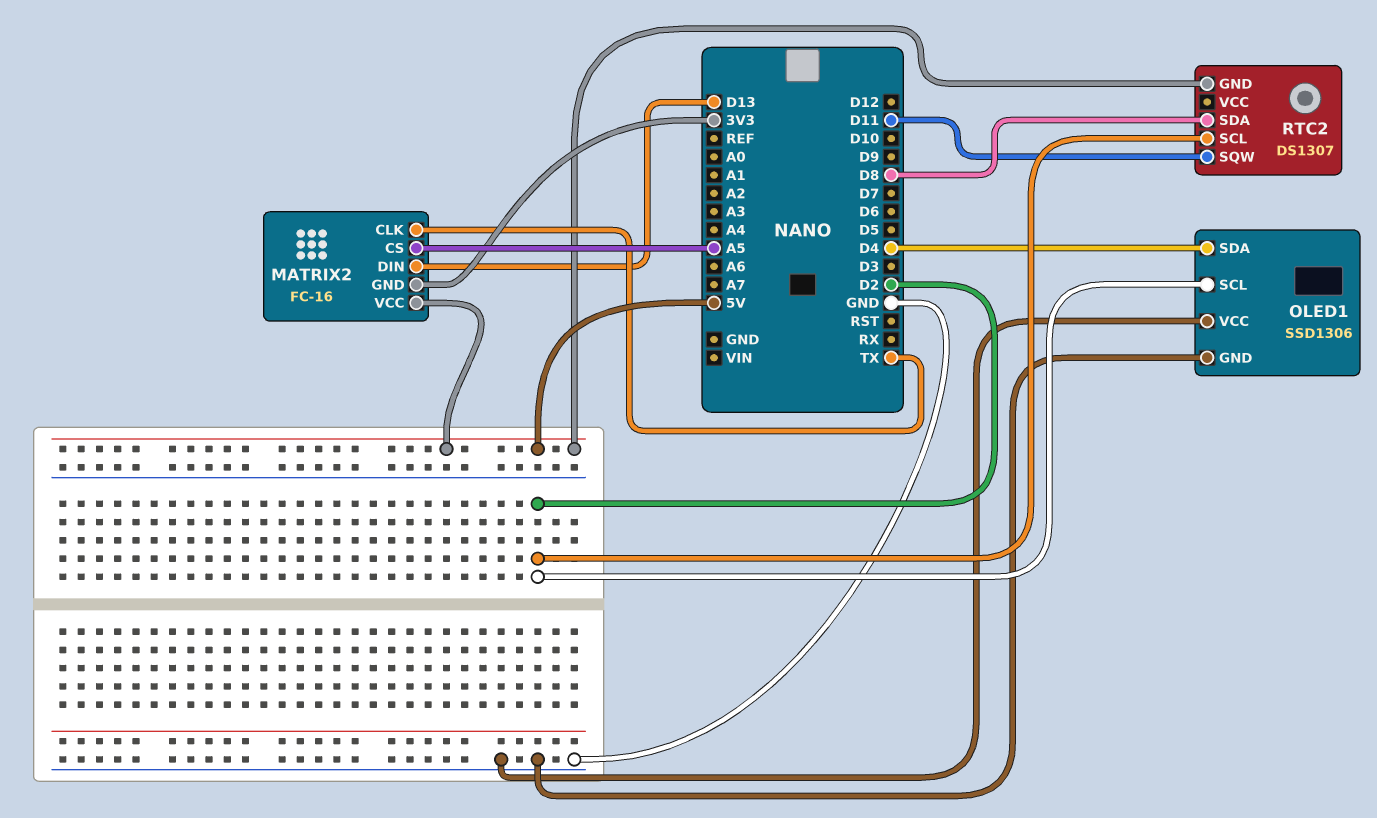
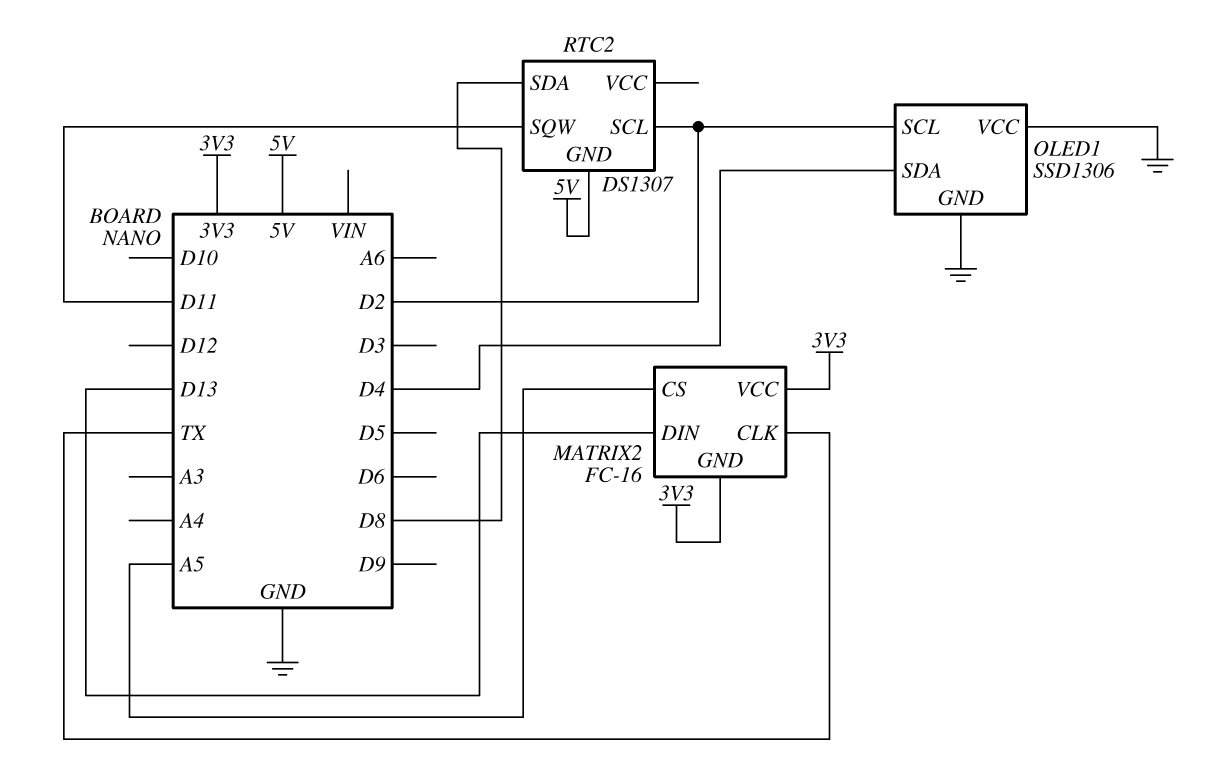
MATRIX2 pin VCC: 5V -> 3V3

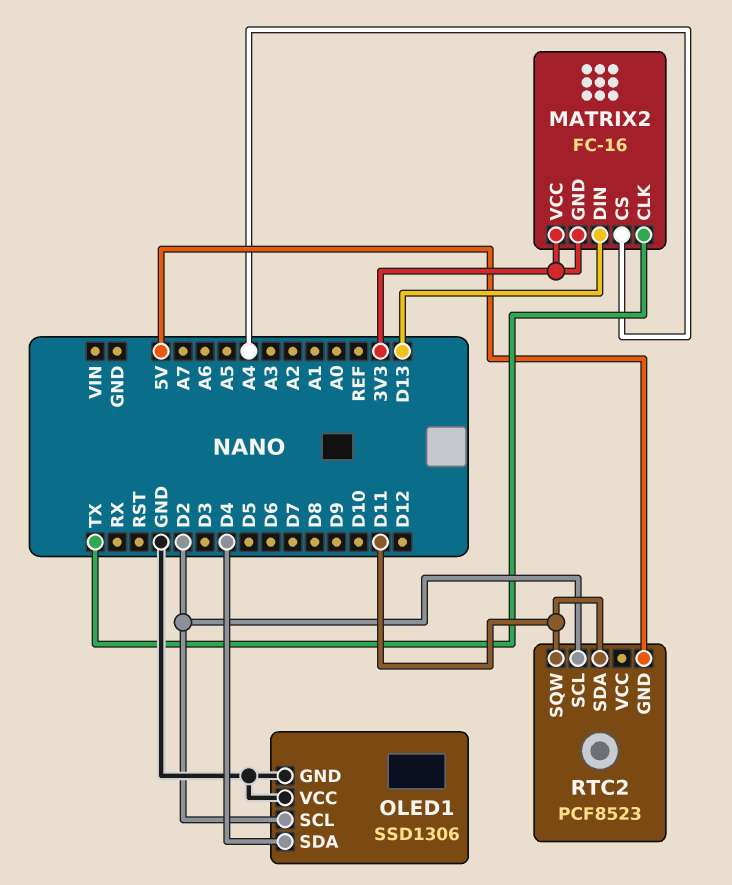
MATRIX2 pin CS: A5 -> A4
RTC2: DS1307 -> PCF8523
RTC2 pin SDA: D8 -> D11

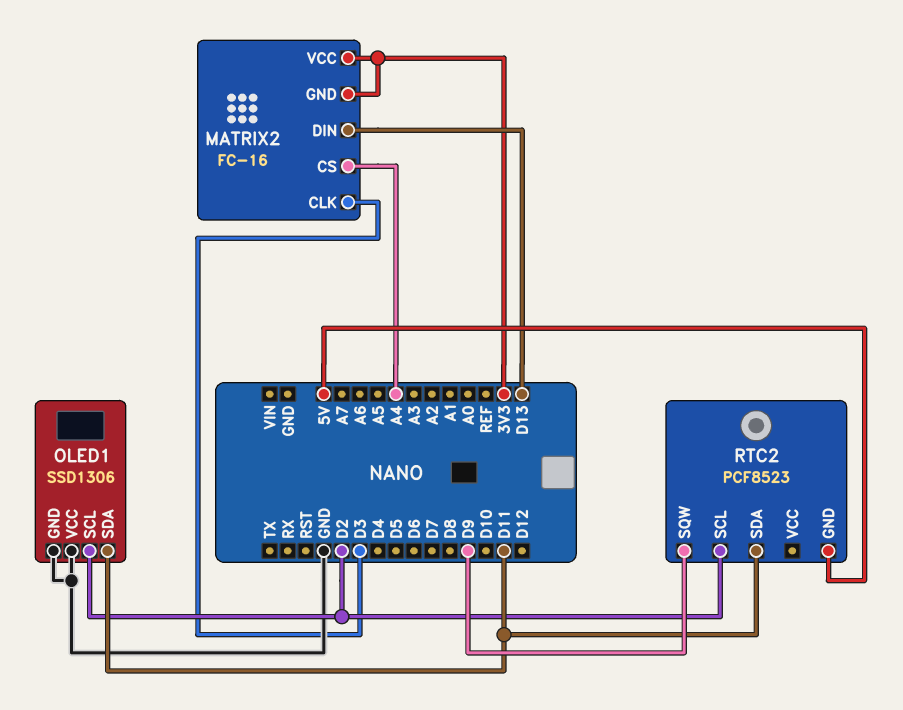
MATRIX2 pin CLK: TX -> D3
OLED1 pin SDA: D4 -> D11
RTC2 pin SQW: D11 -> D9

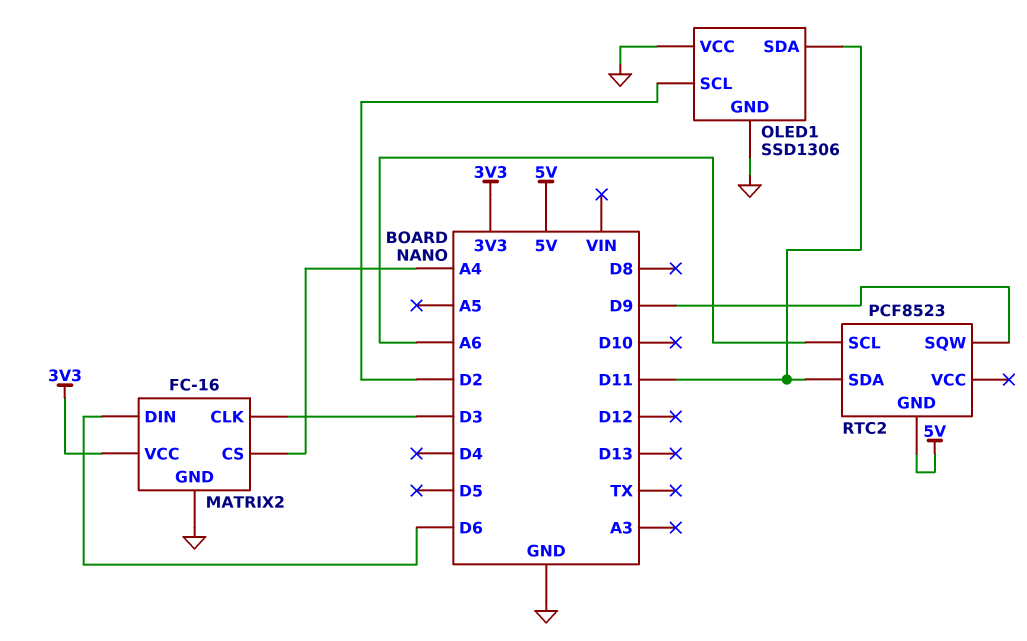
MATRIX2 pin DIN: D13 -> D6
MATRIX2 pin GND: 3V3 -> GND
RTC2 pin SCL: D2 -> A6

